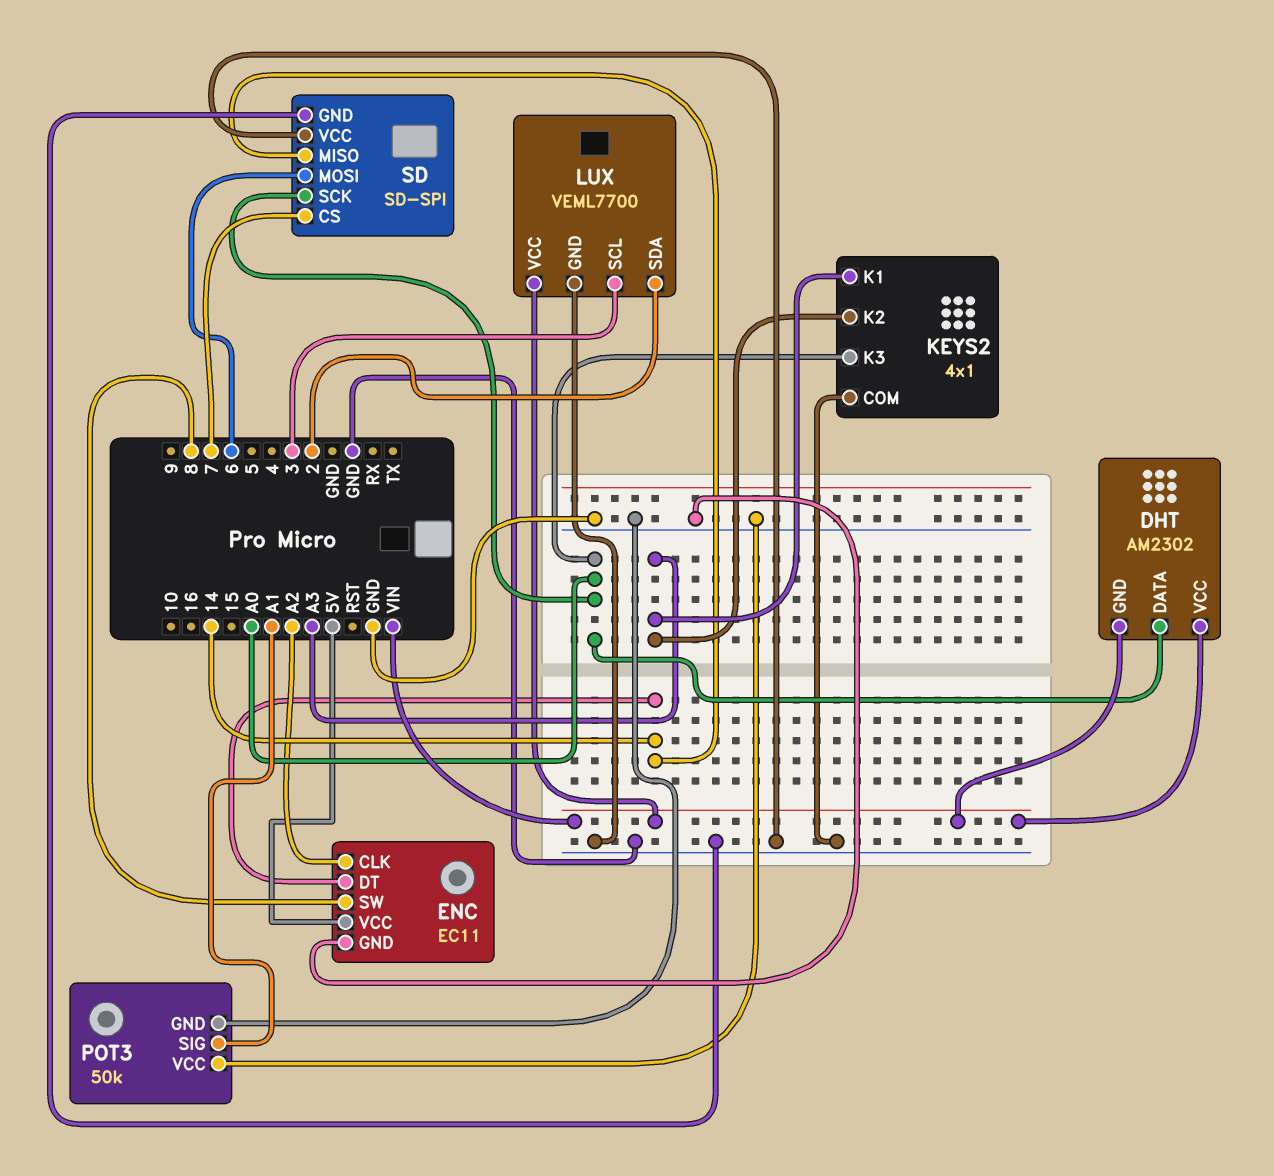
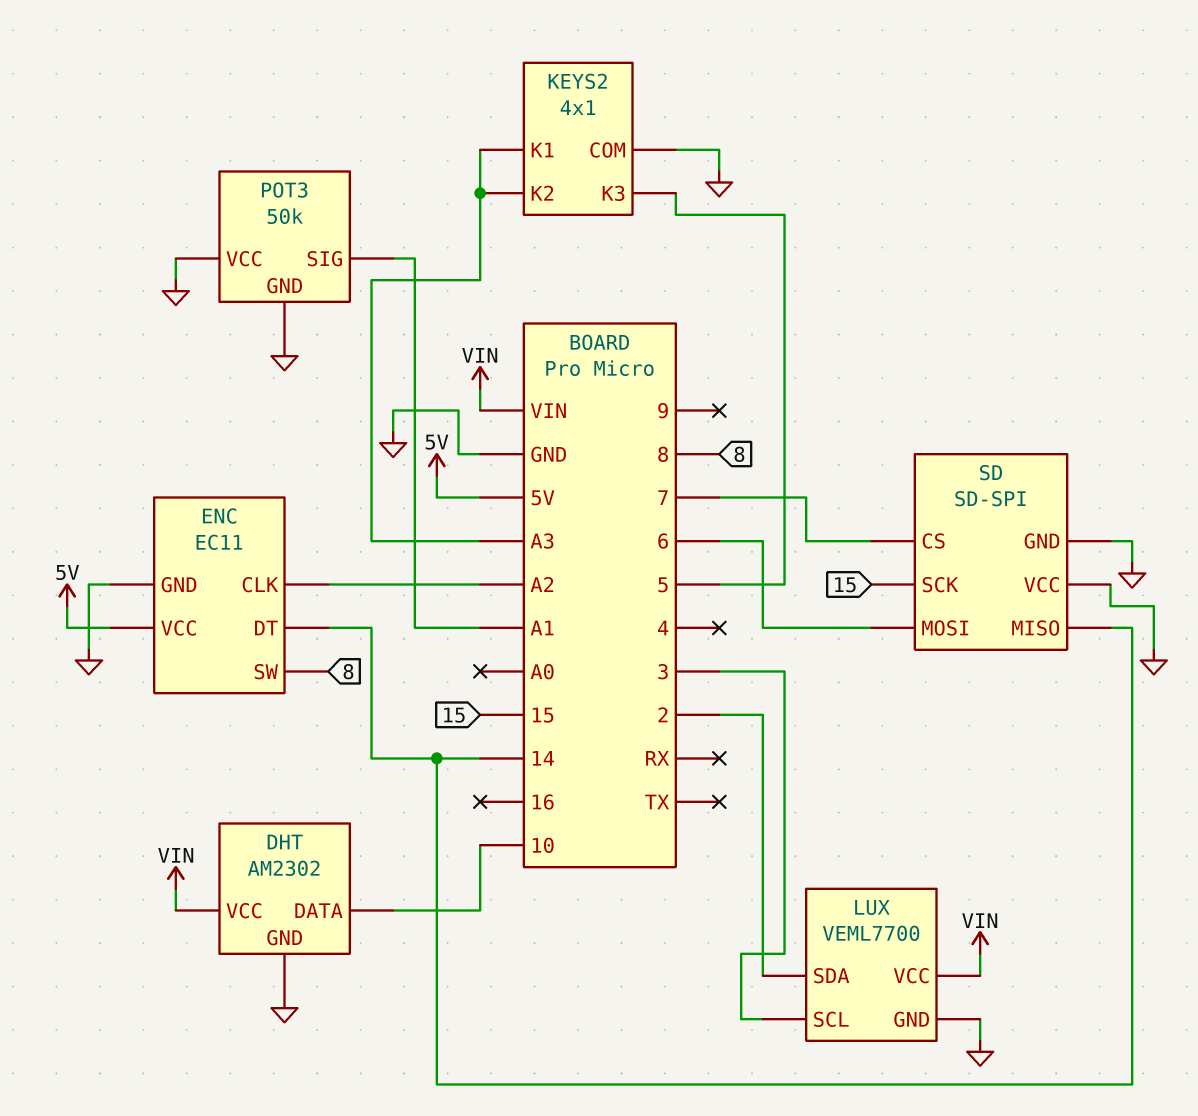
DHT pin DATA: A0 -> 10
DHT pin GND: VIN -> GND
KEYS2 pin K3: A0 -> 5
SD pin SCK: A0 -> 15

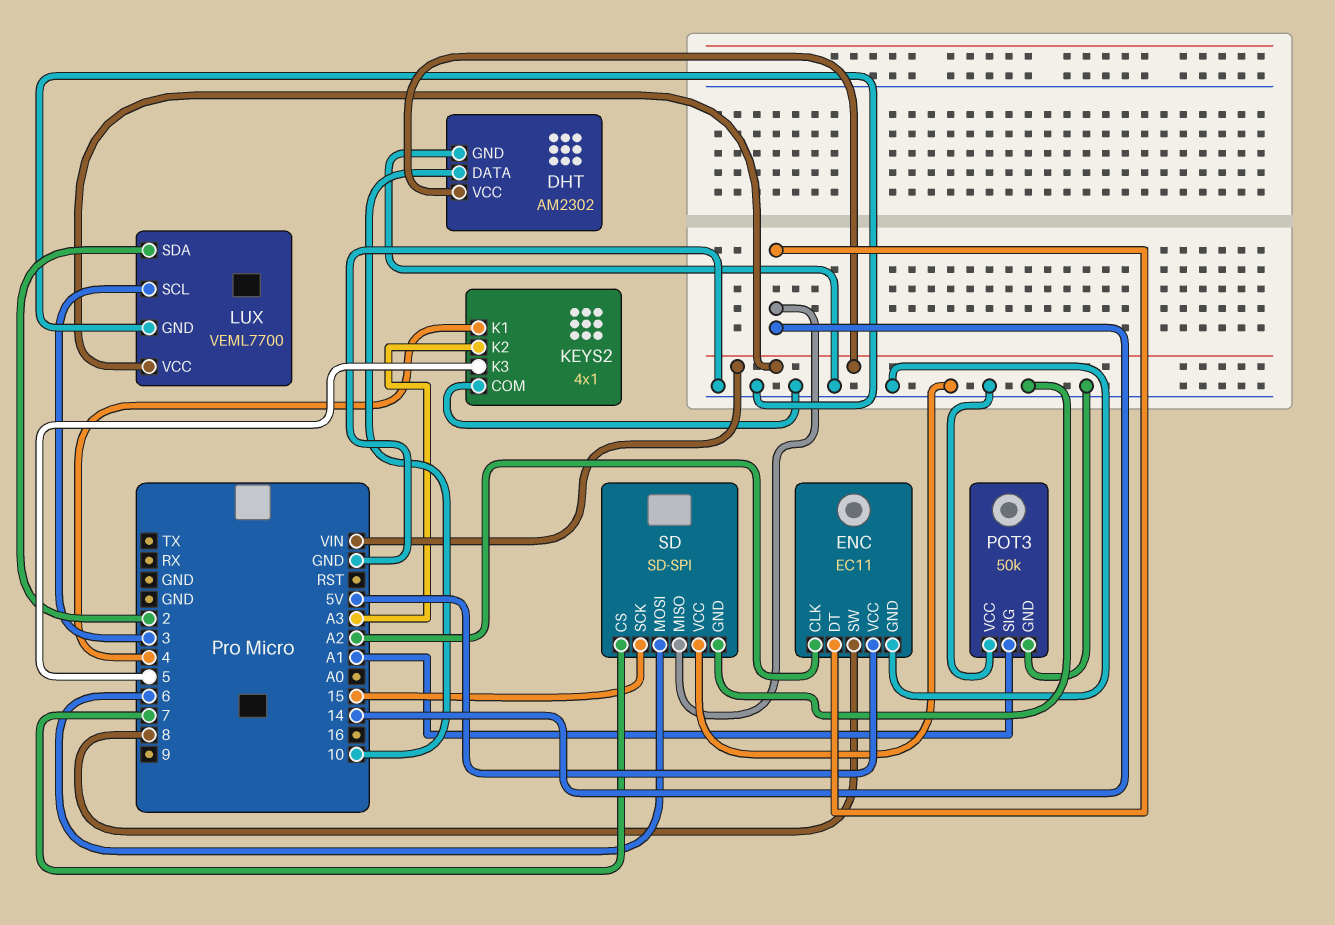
KEYS2 pin K1: A3 -> 4

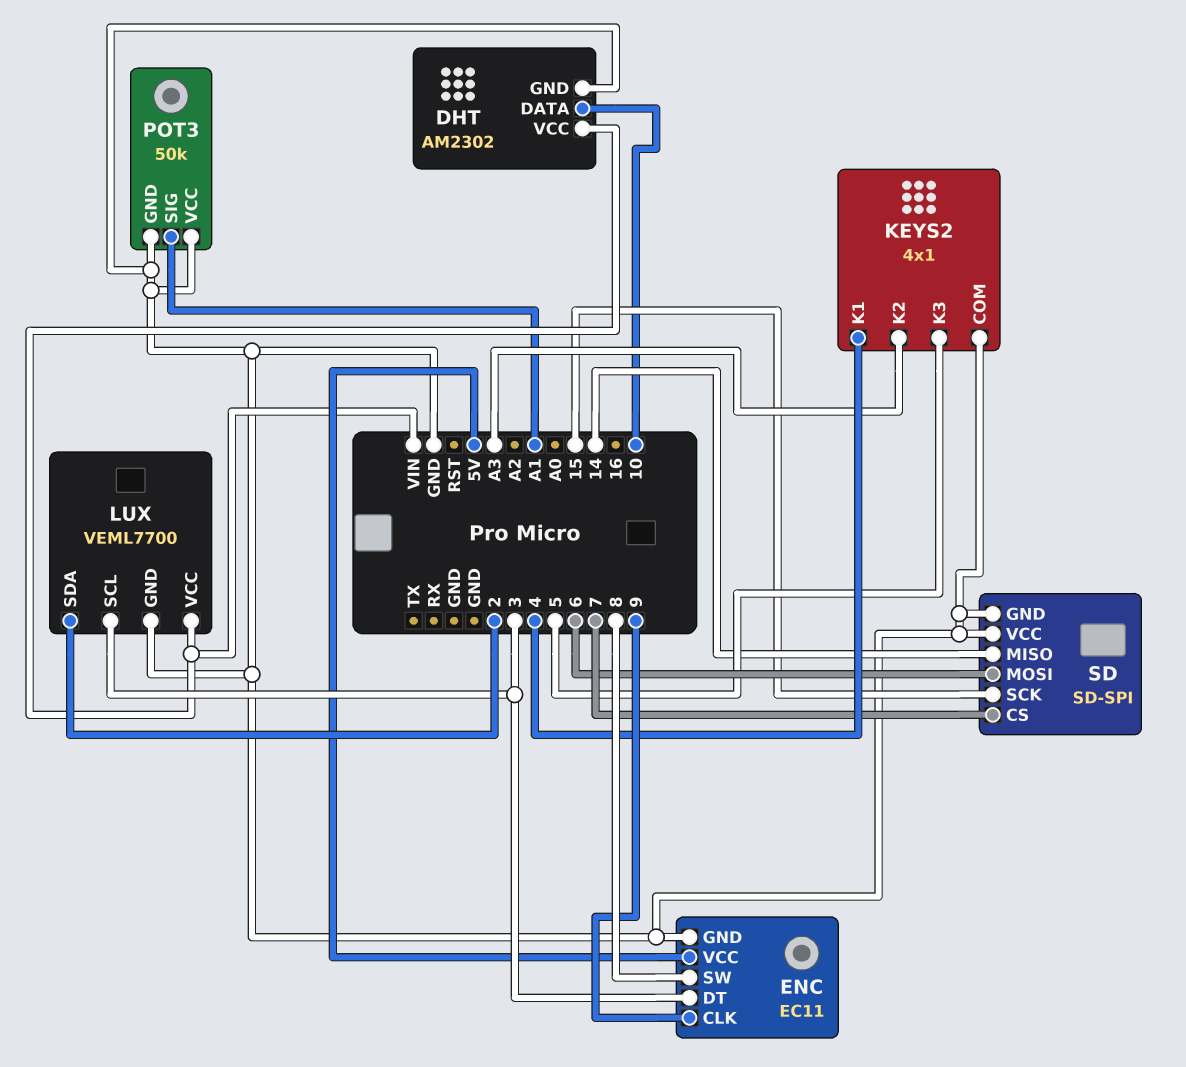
ENC pin CLK: A2 -> 9
ENC pin DT: 14 -> 3

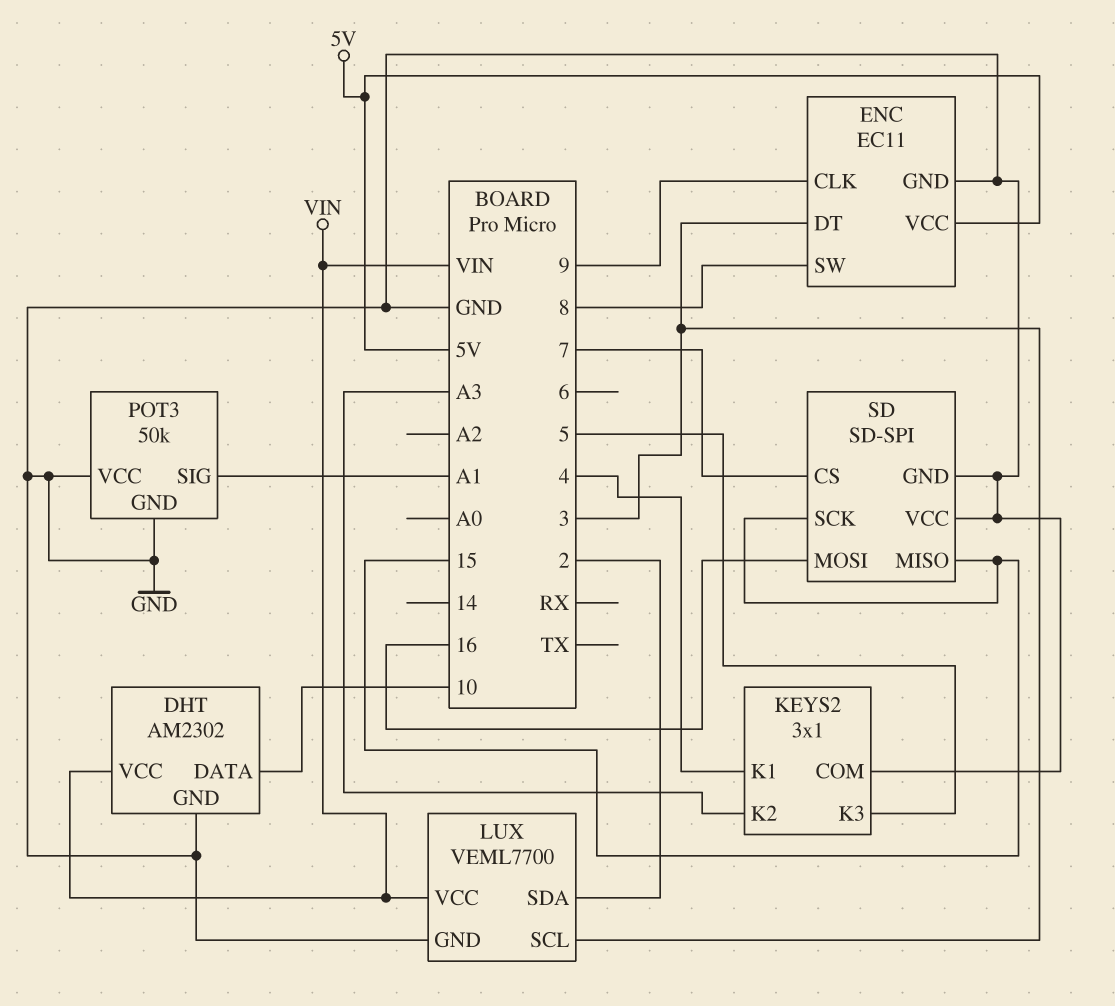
KEYS2: 4x1 -> 3x1
SD pin MISO: 14 -> 15
SD pin MOSI: 6 -> 16

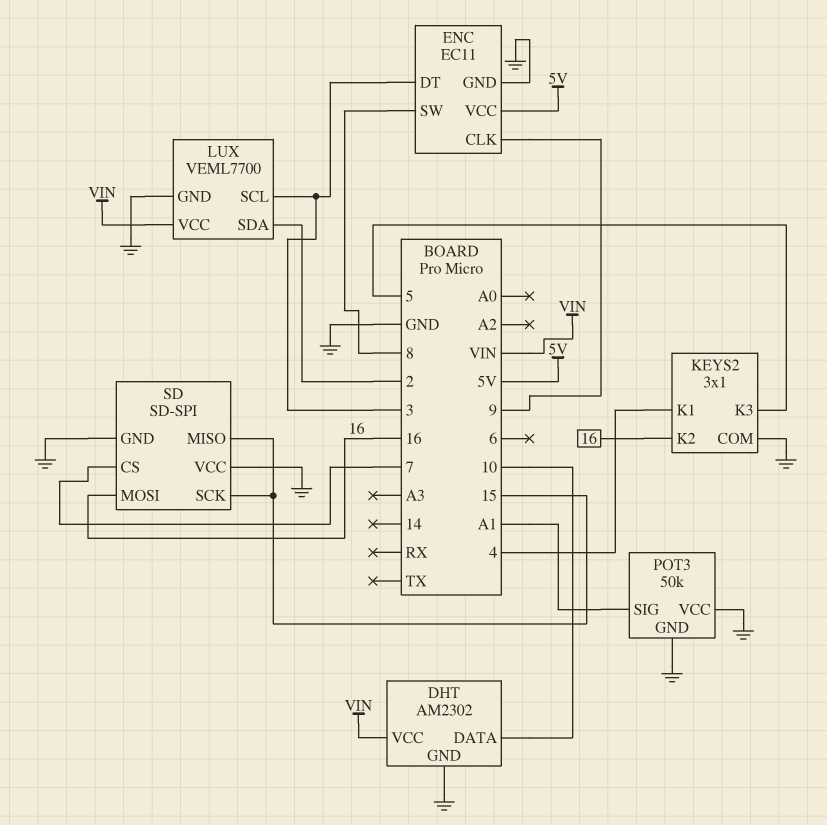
KEYS2 pin K2: A3 -> 16

